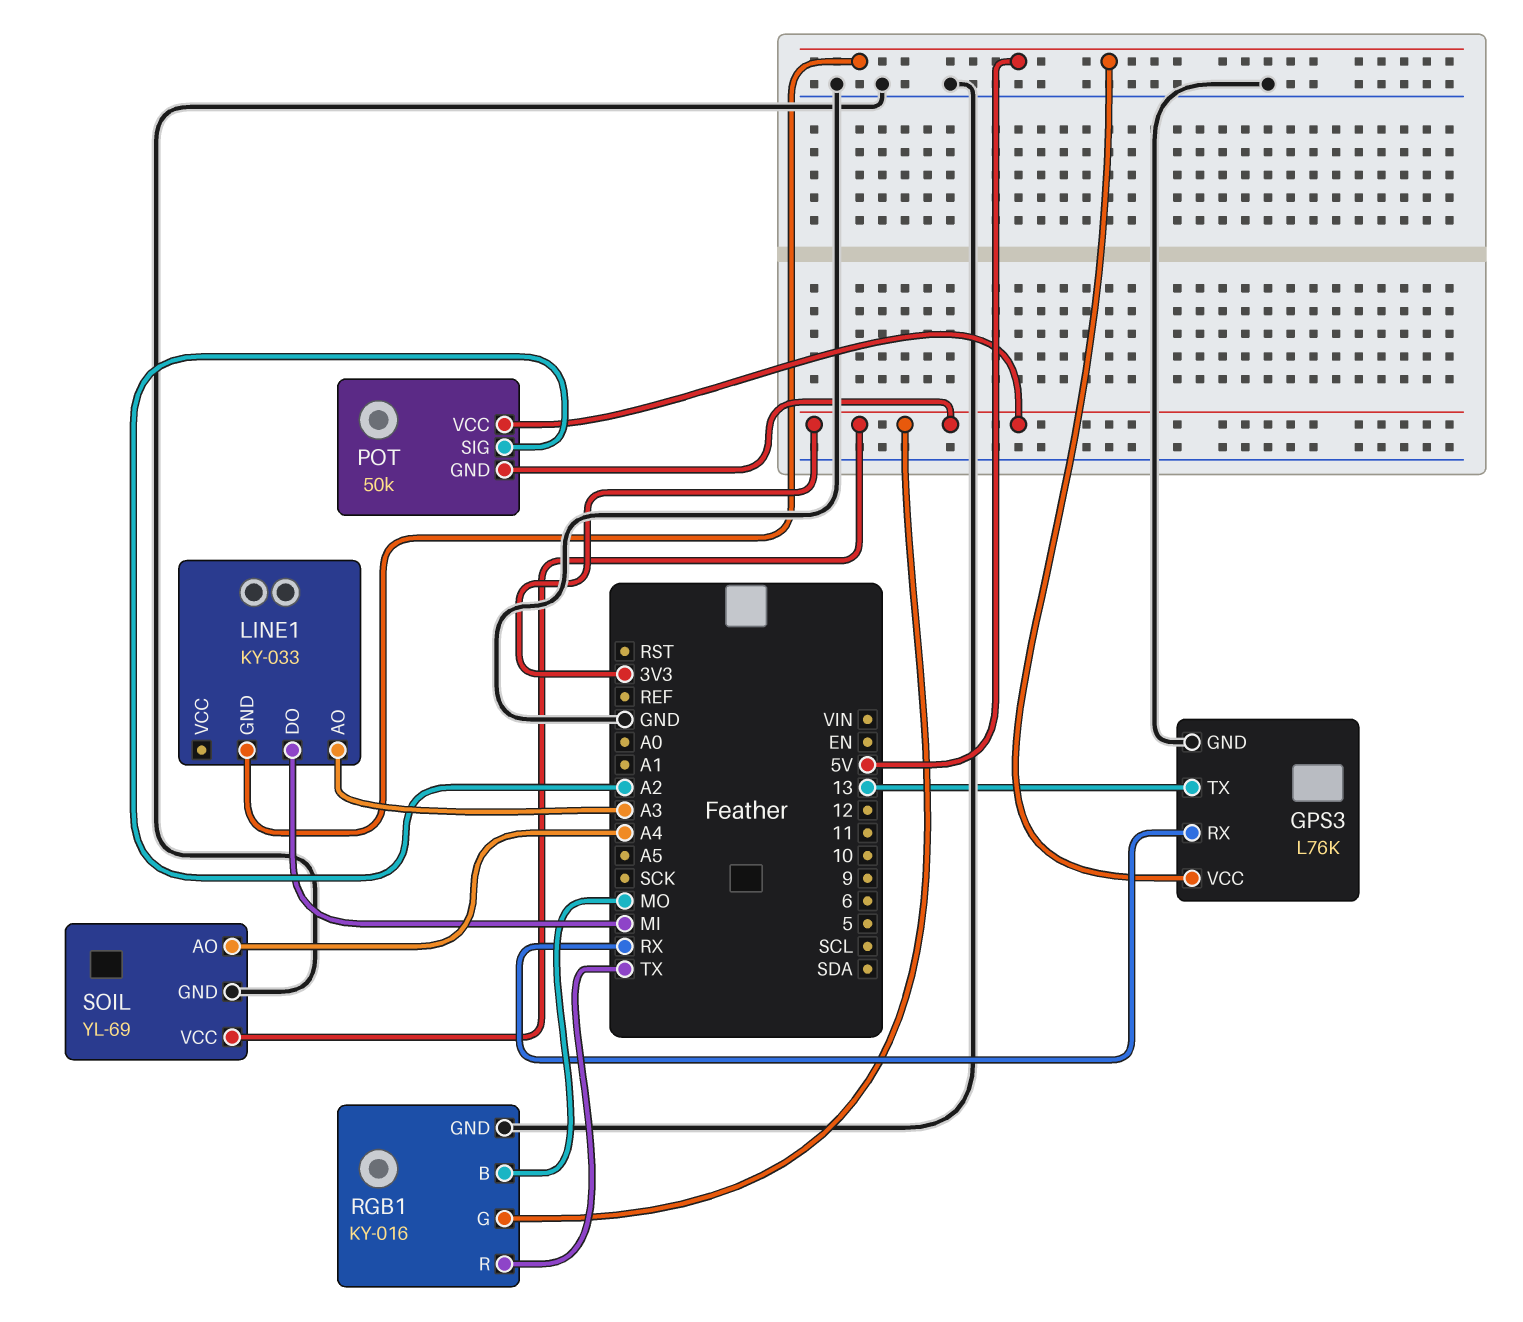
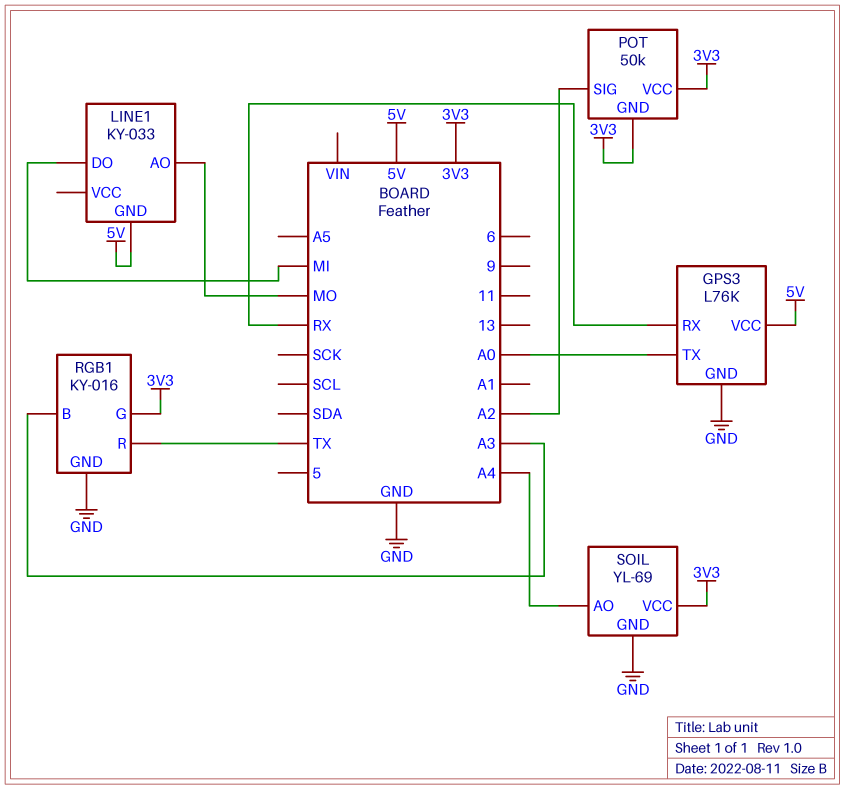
GPS3 pin TX: 13 -> A0
LINE1 pin AO: A3 -> MO
RGB1 pin B: MO -> A3

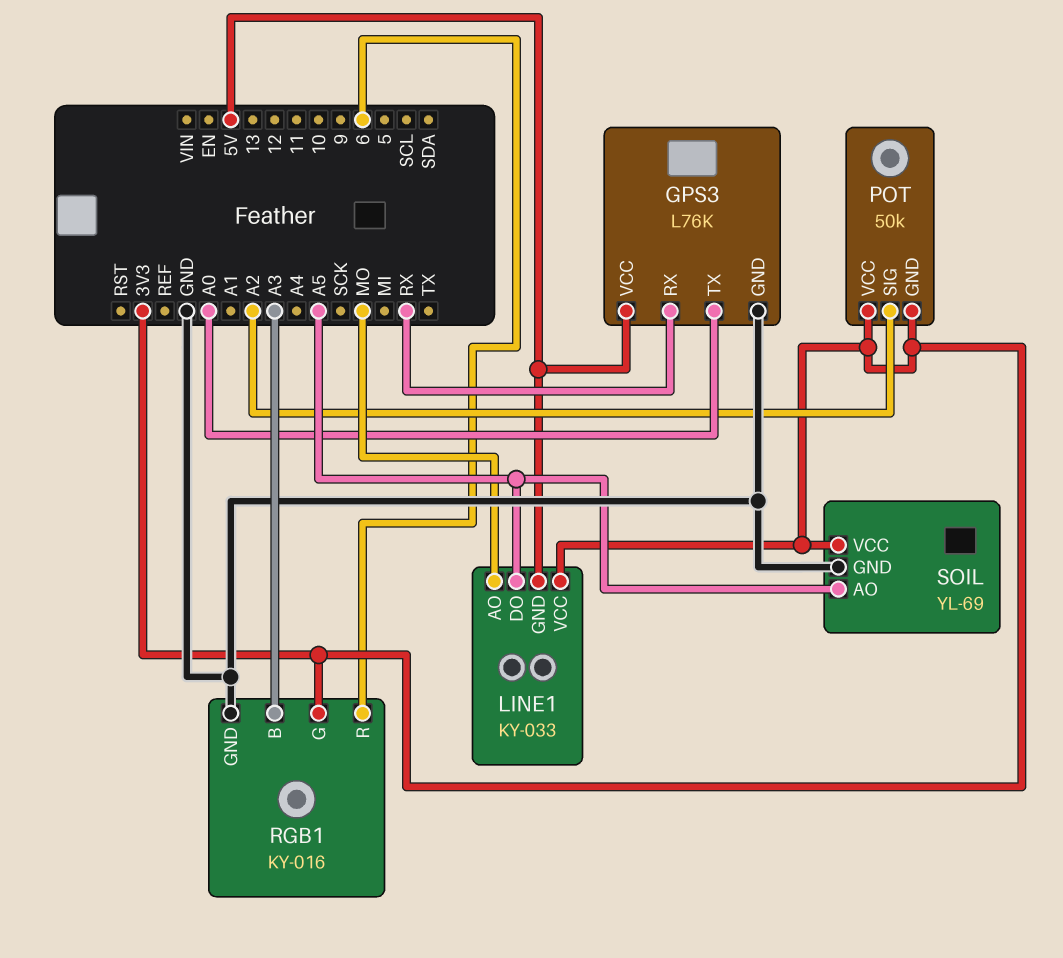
LINE1 pin DO: MI -> A5
LINE1 pin VCC: none -> 3V3
RGB1 pin R: TX -> 6
SOIL pin AO: A4 -> A5

